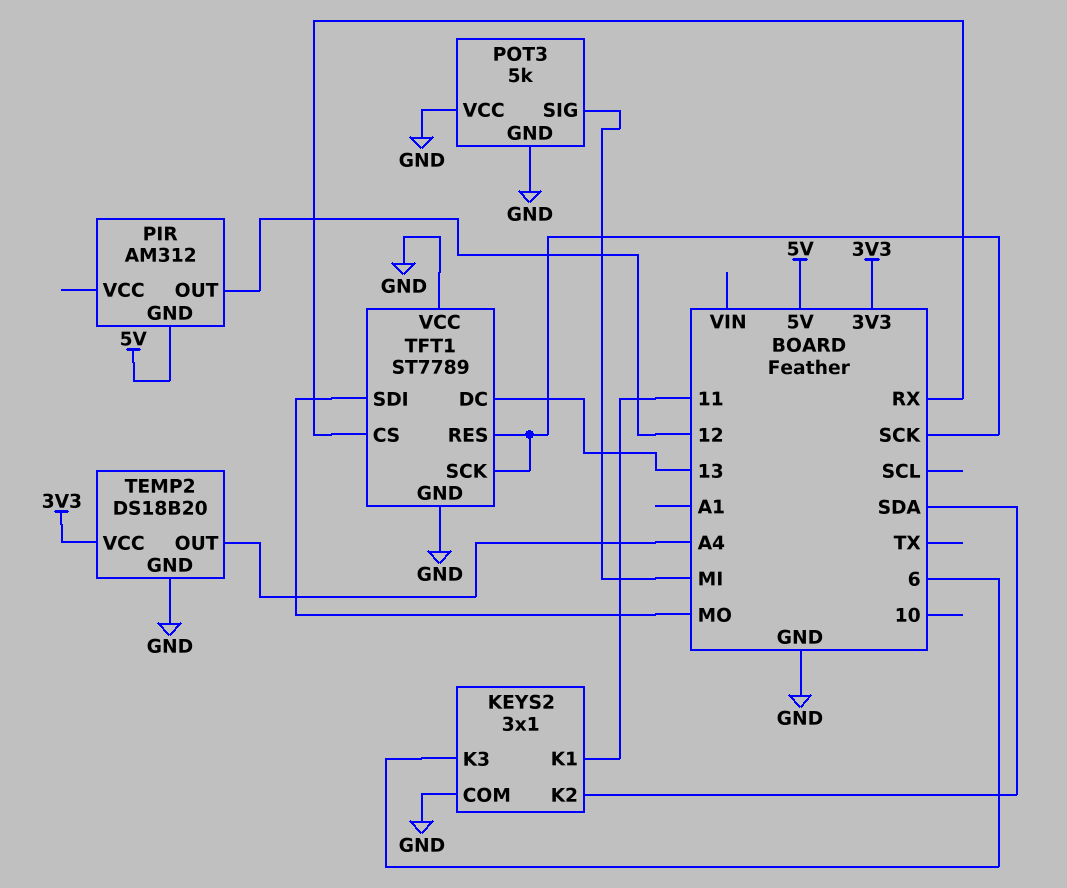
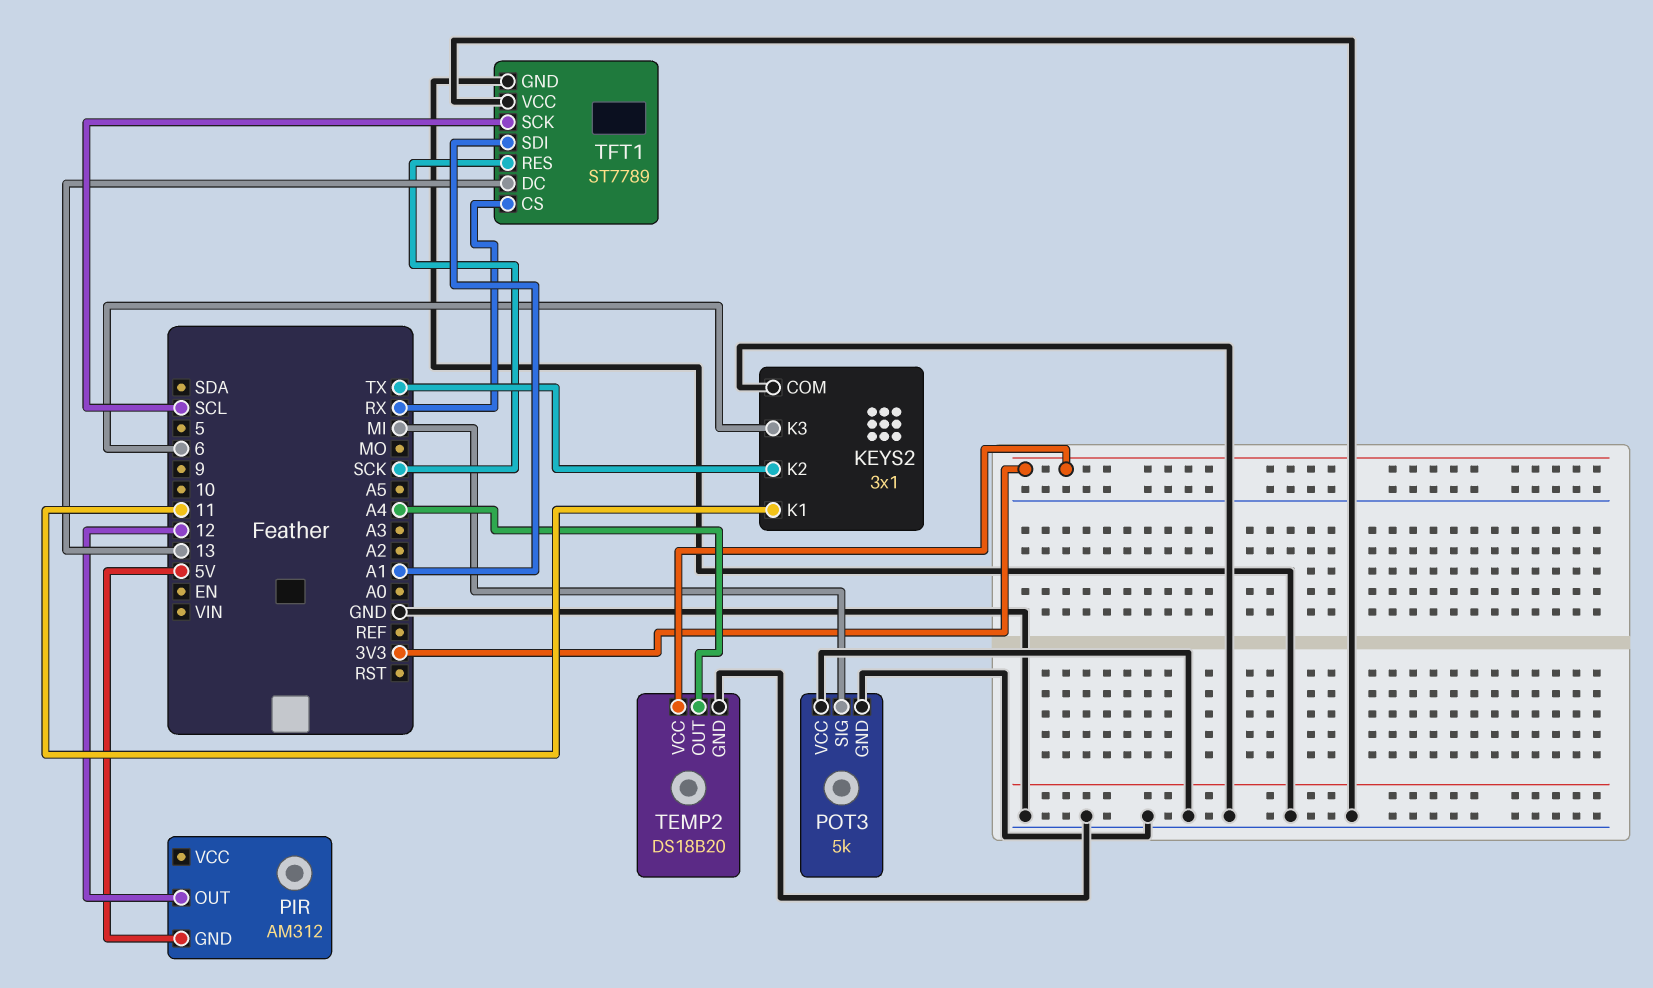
KEYS2 pin K2: SDA -> TX
TFT1 pin SCK: SCK -> SCL
TFT1 pin SDI: MO -> A1

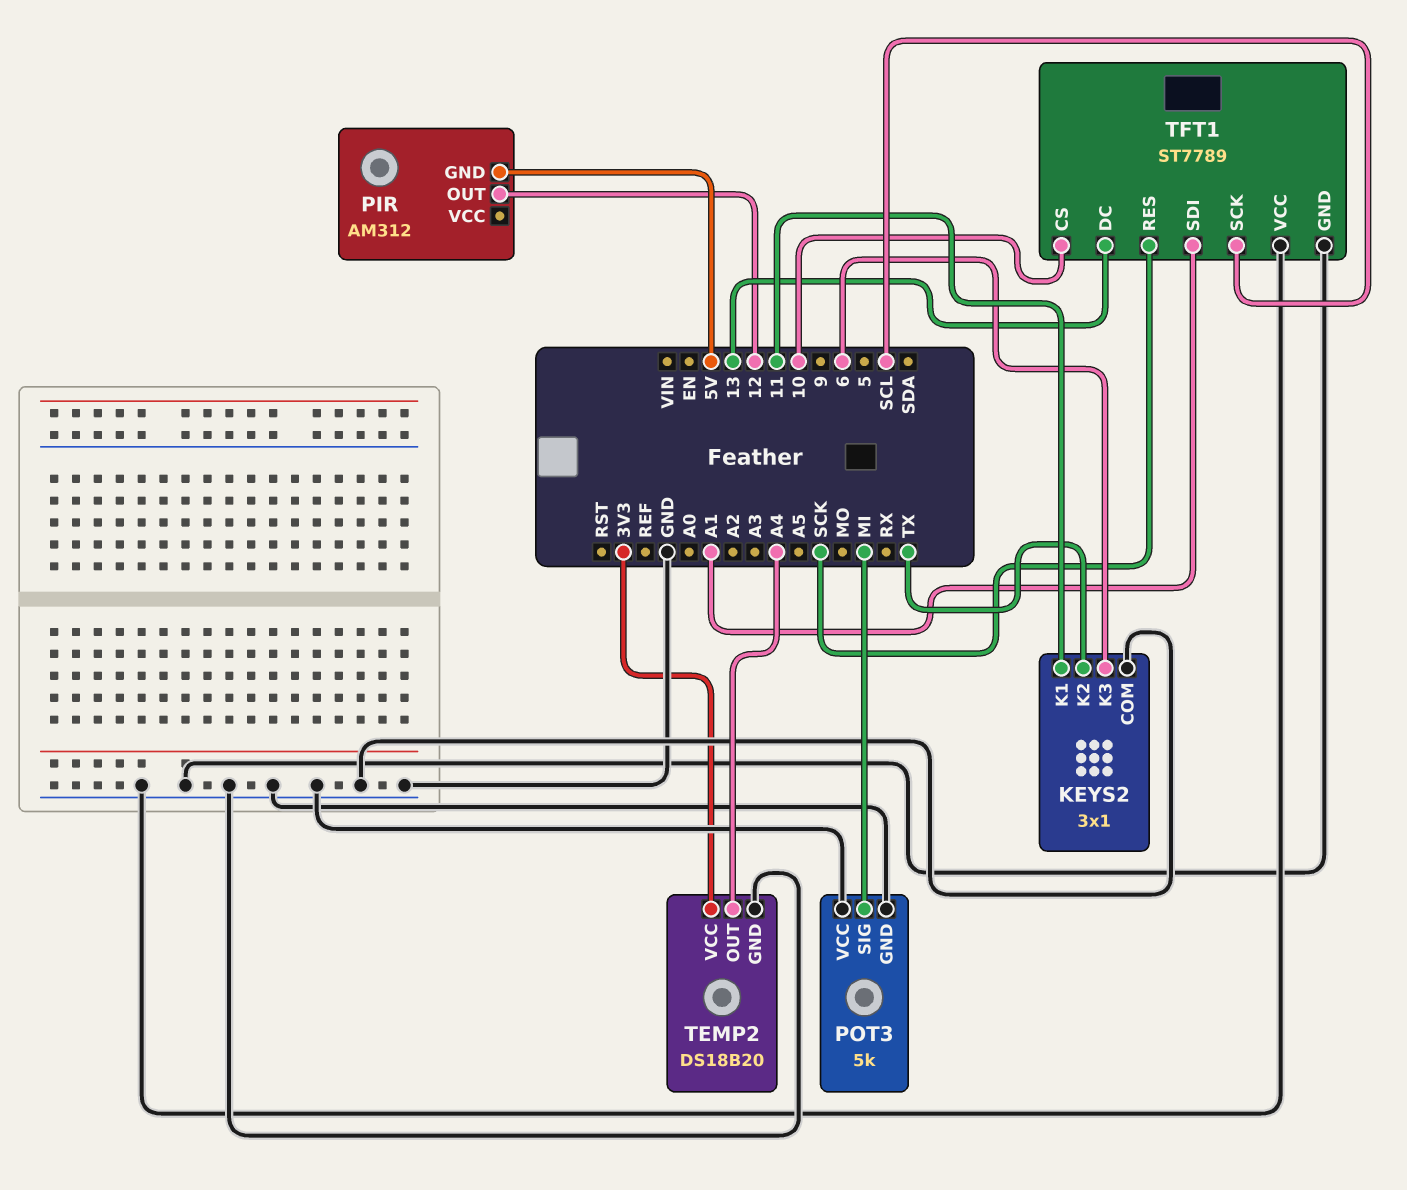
TFT1 pin CS: RX -> 10

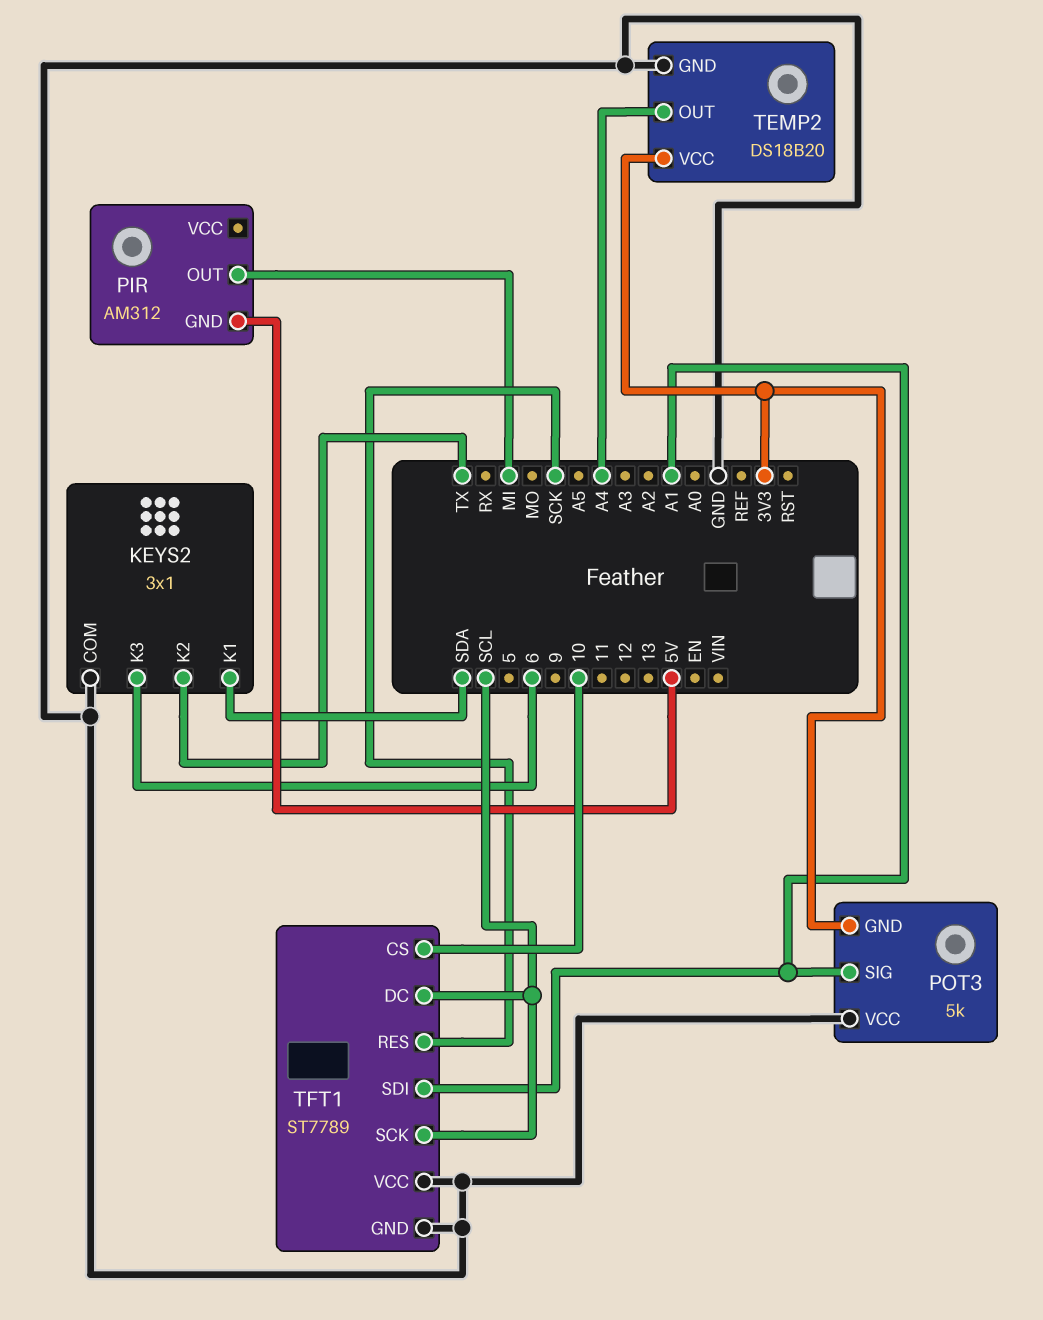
KEYS2 pin K1: 11 -> SDA
PIR pin OUT: 12 -> MI
POT3 pin GND: GND -> 3V3
POT3 pin SIG: MI -> A1
TFT1 pin DC: 13 -> SCL

